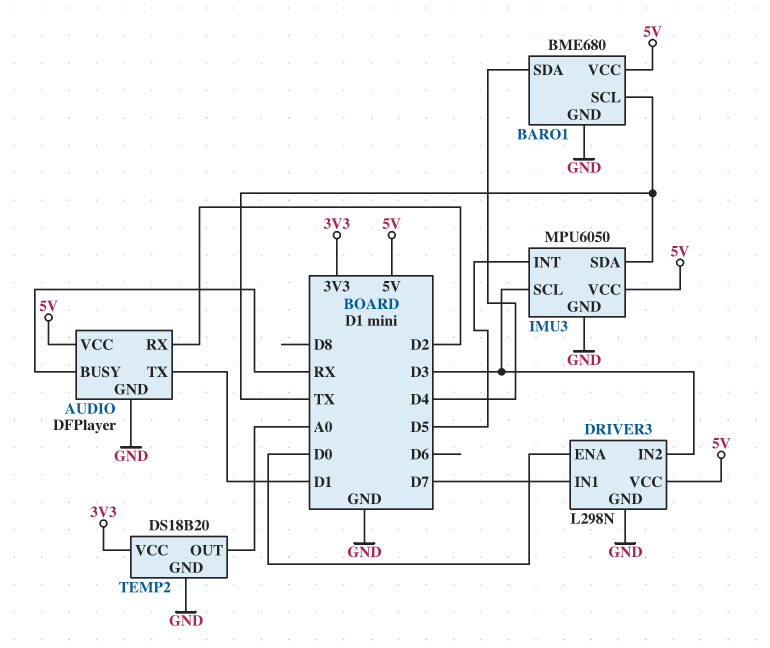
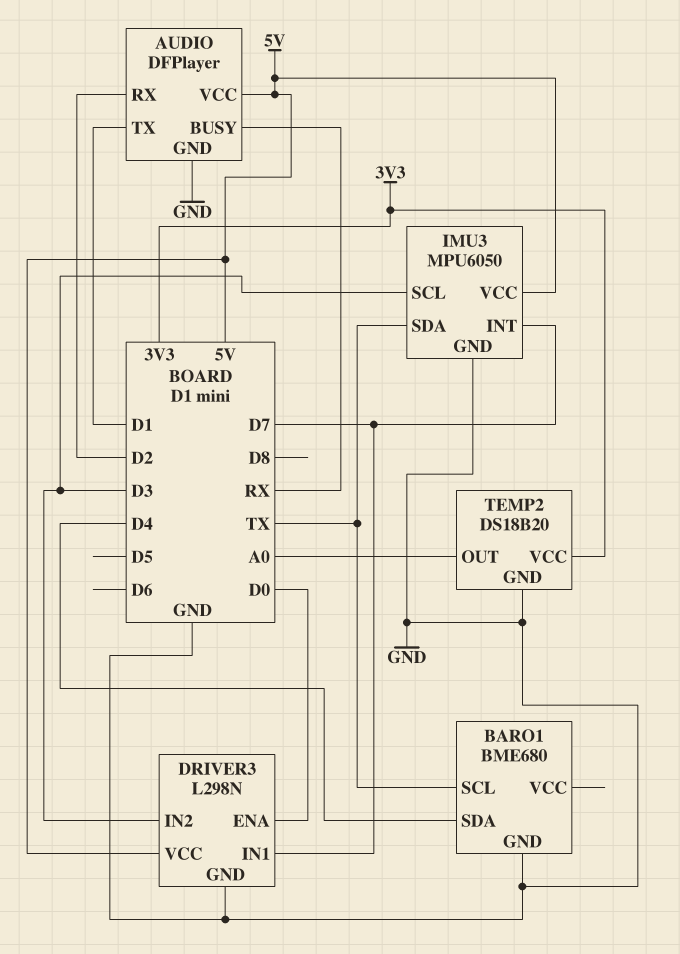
BARO1 pin VCC: 5V -> none
IMU3 pin INT: D5 -> D7

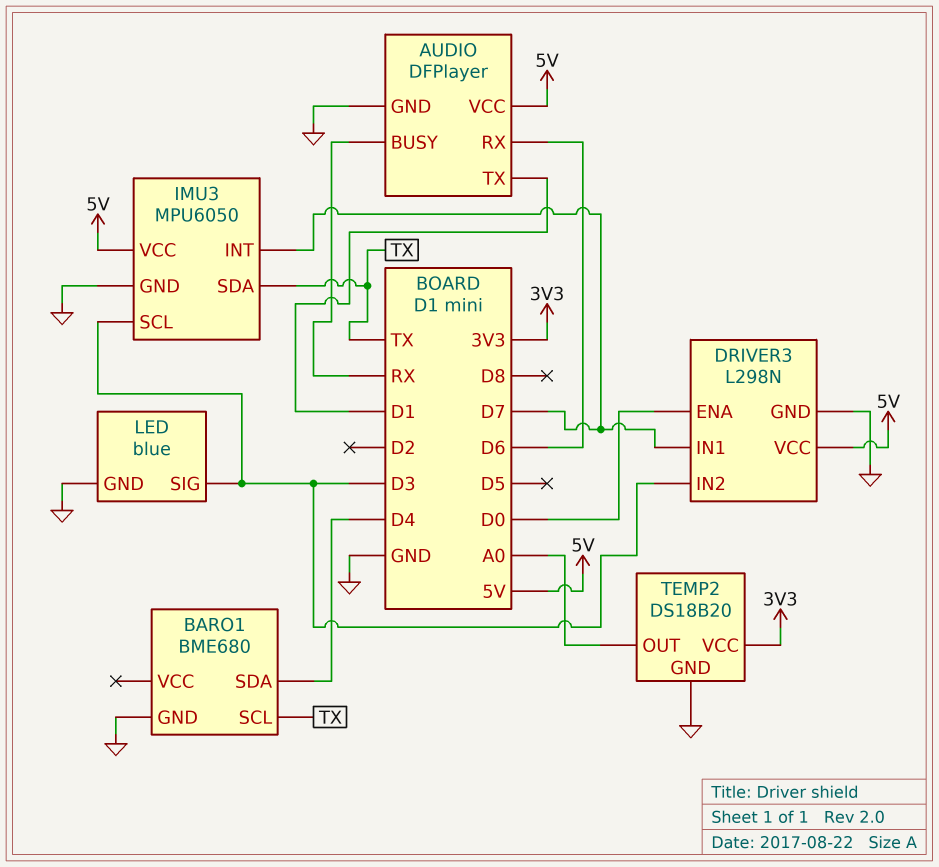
AUDIO pin RX: D2 -> D6
LED: none -> blue
LED pin GND: none -> GND
LED pin SIG: none -> D3

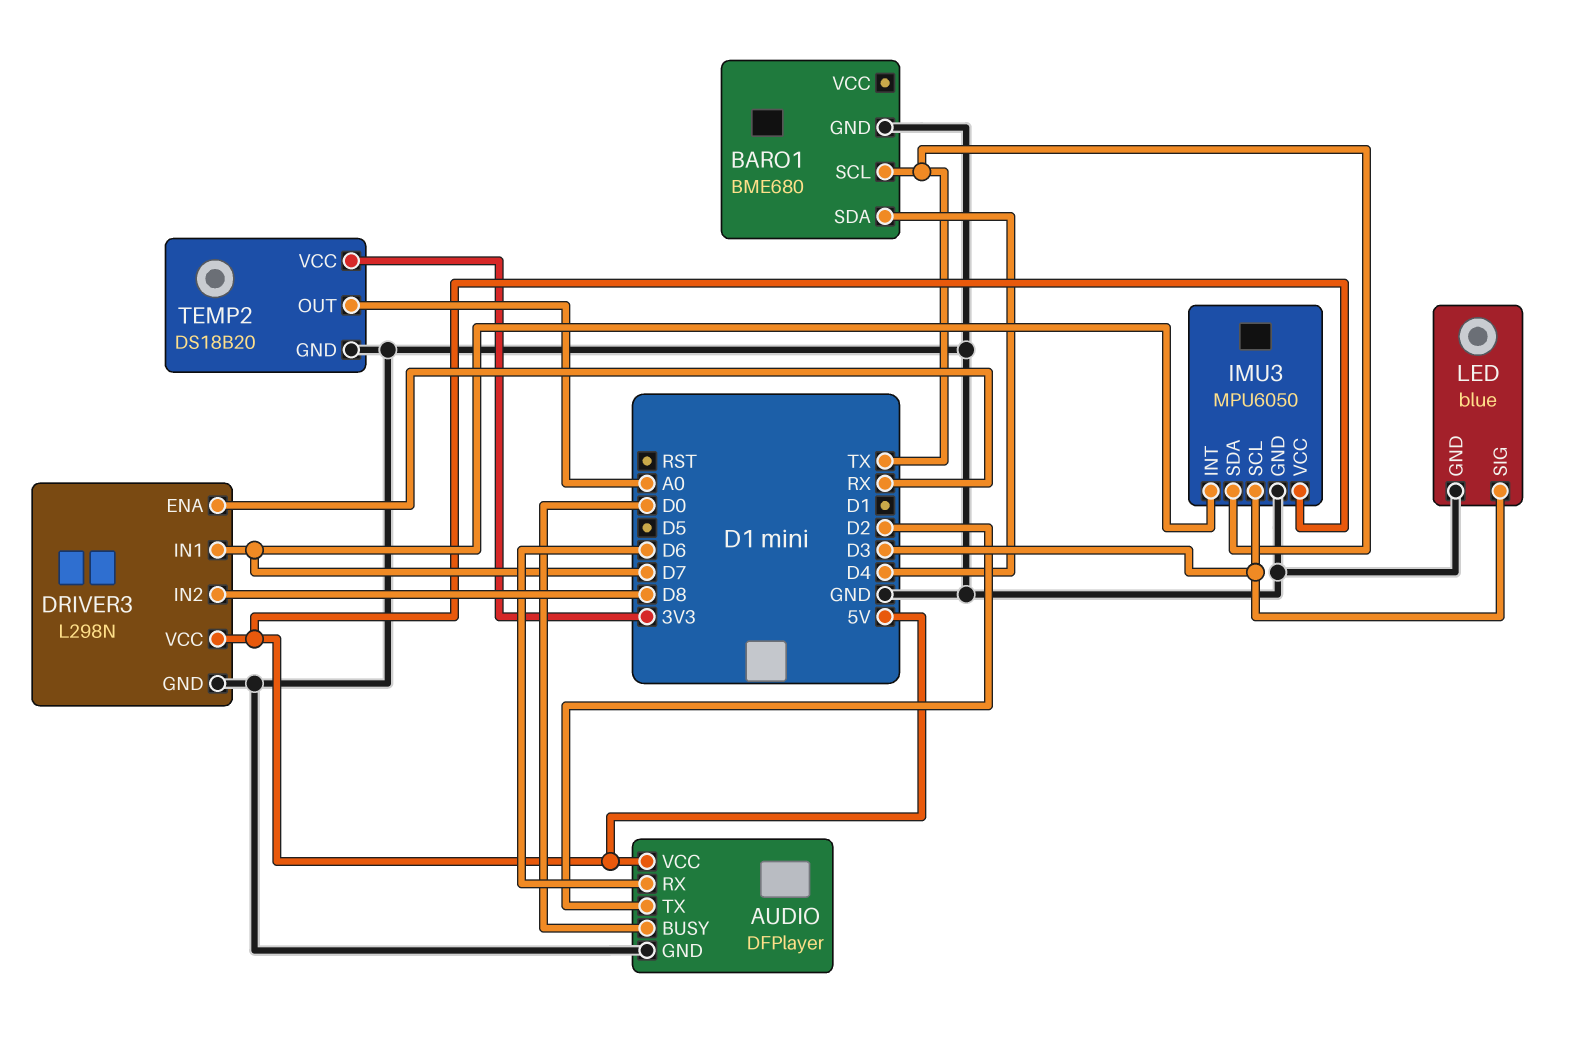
AUDIO pin BUSY: RX -> D0
AUDIO pin TX: D1 -> D2
DRIVER3 pin ENA: D0 -> RX
DRIVER3 pin IN2: D3 -> D8

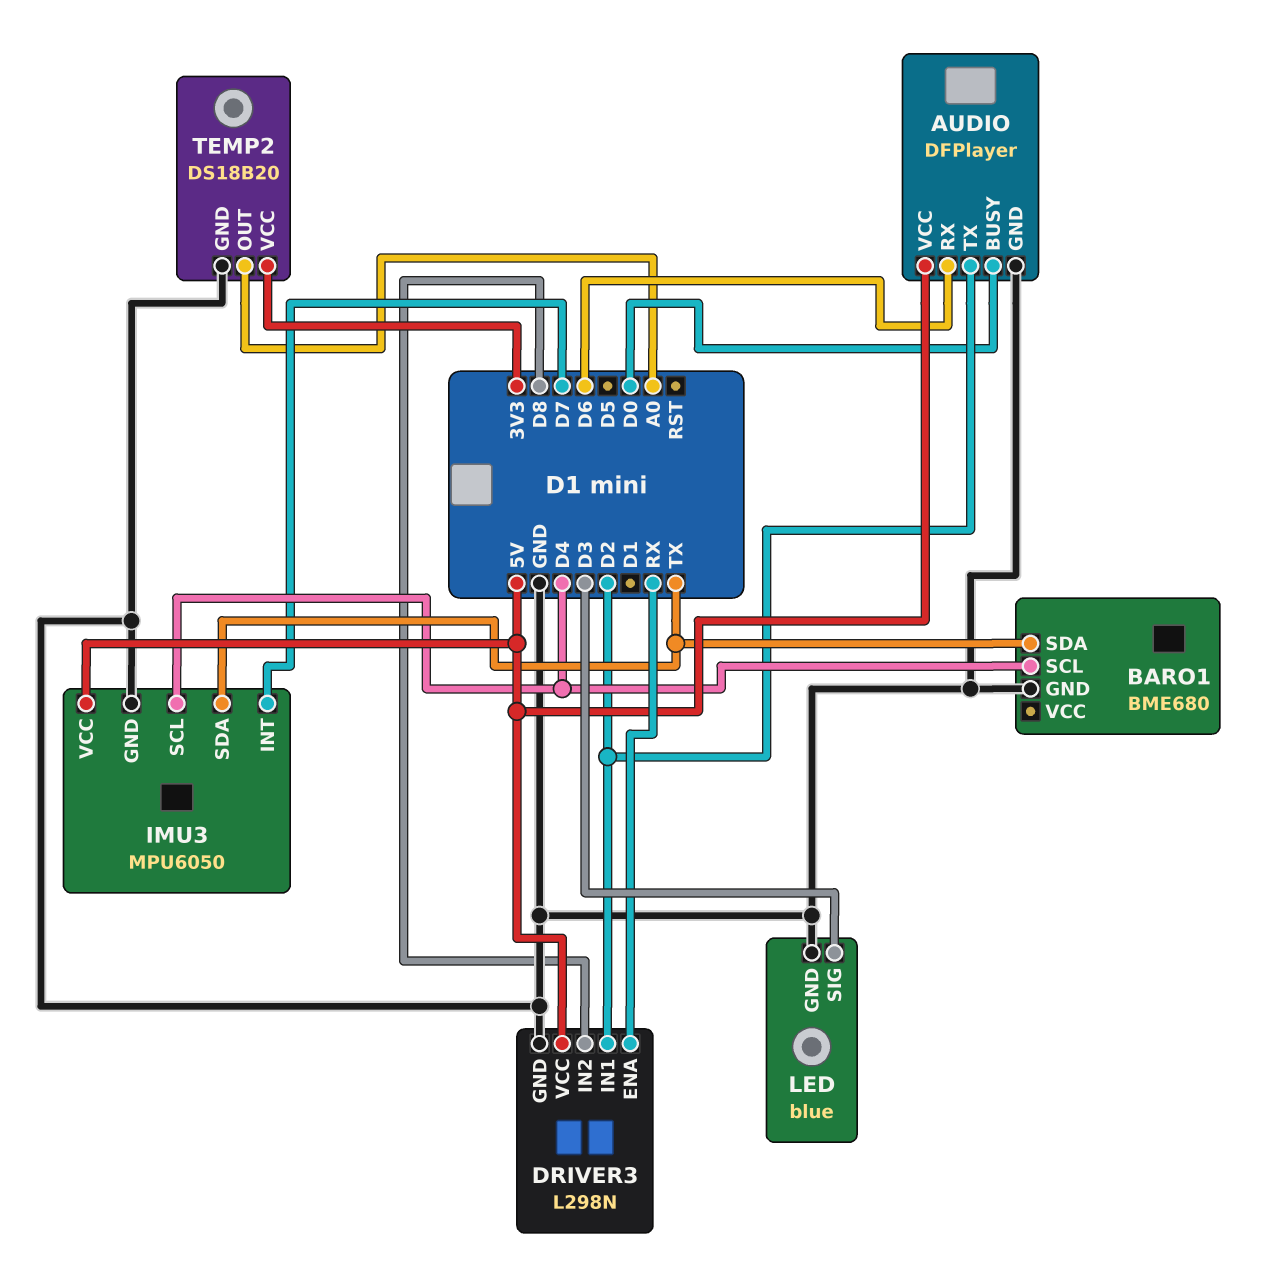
BARO1 pin SCL: TX -> D4
BARO1 pin SDA: D4 -> TX
DRIVER3 pin IN1: D7 -> D2
IMU3 pin SCL: D3 -> D4

